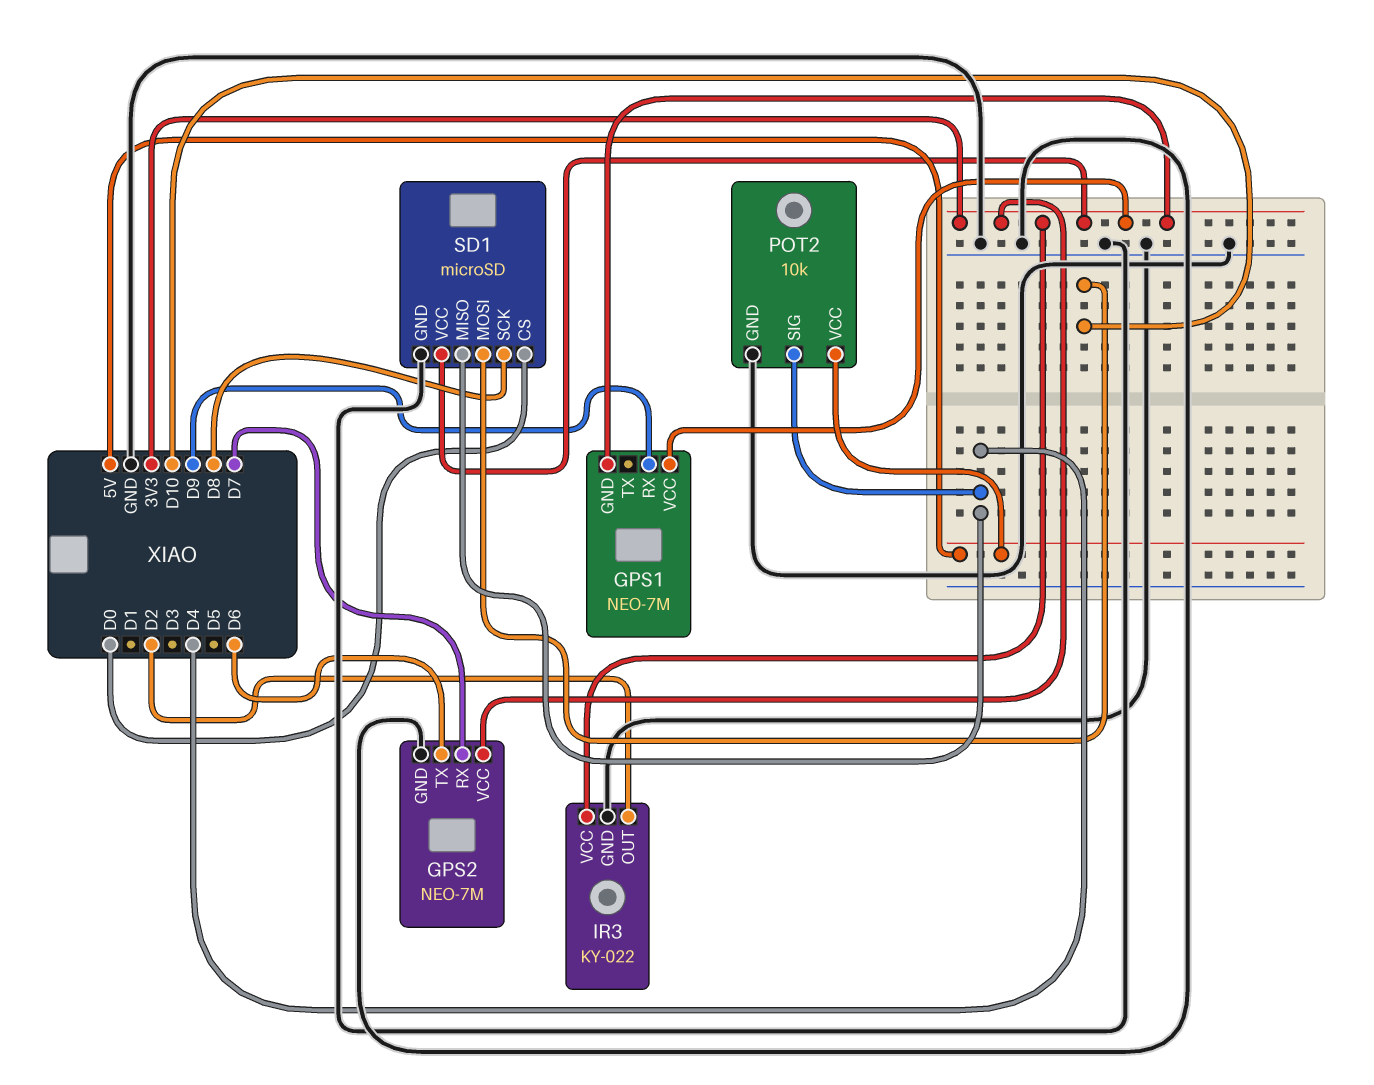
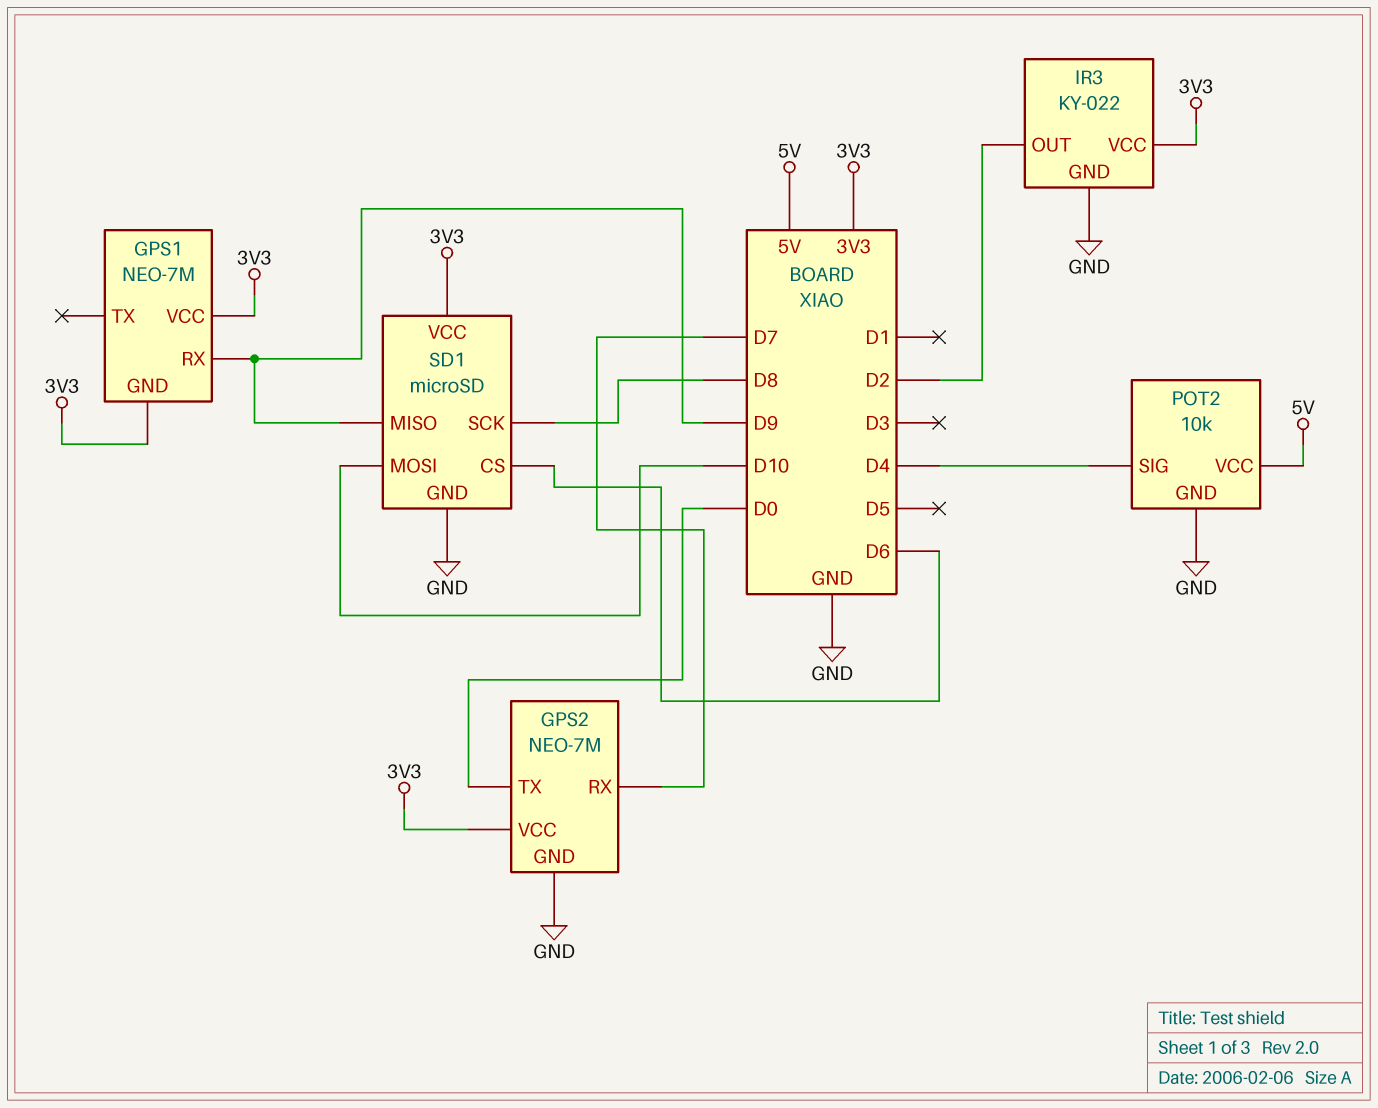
GPS2 pin TX: D6 -> D0
SD1 pin CS: D0 -> D6
SD1 pin MISO: D4 -> D9

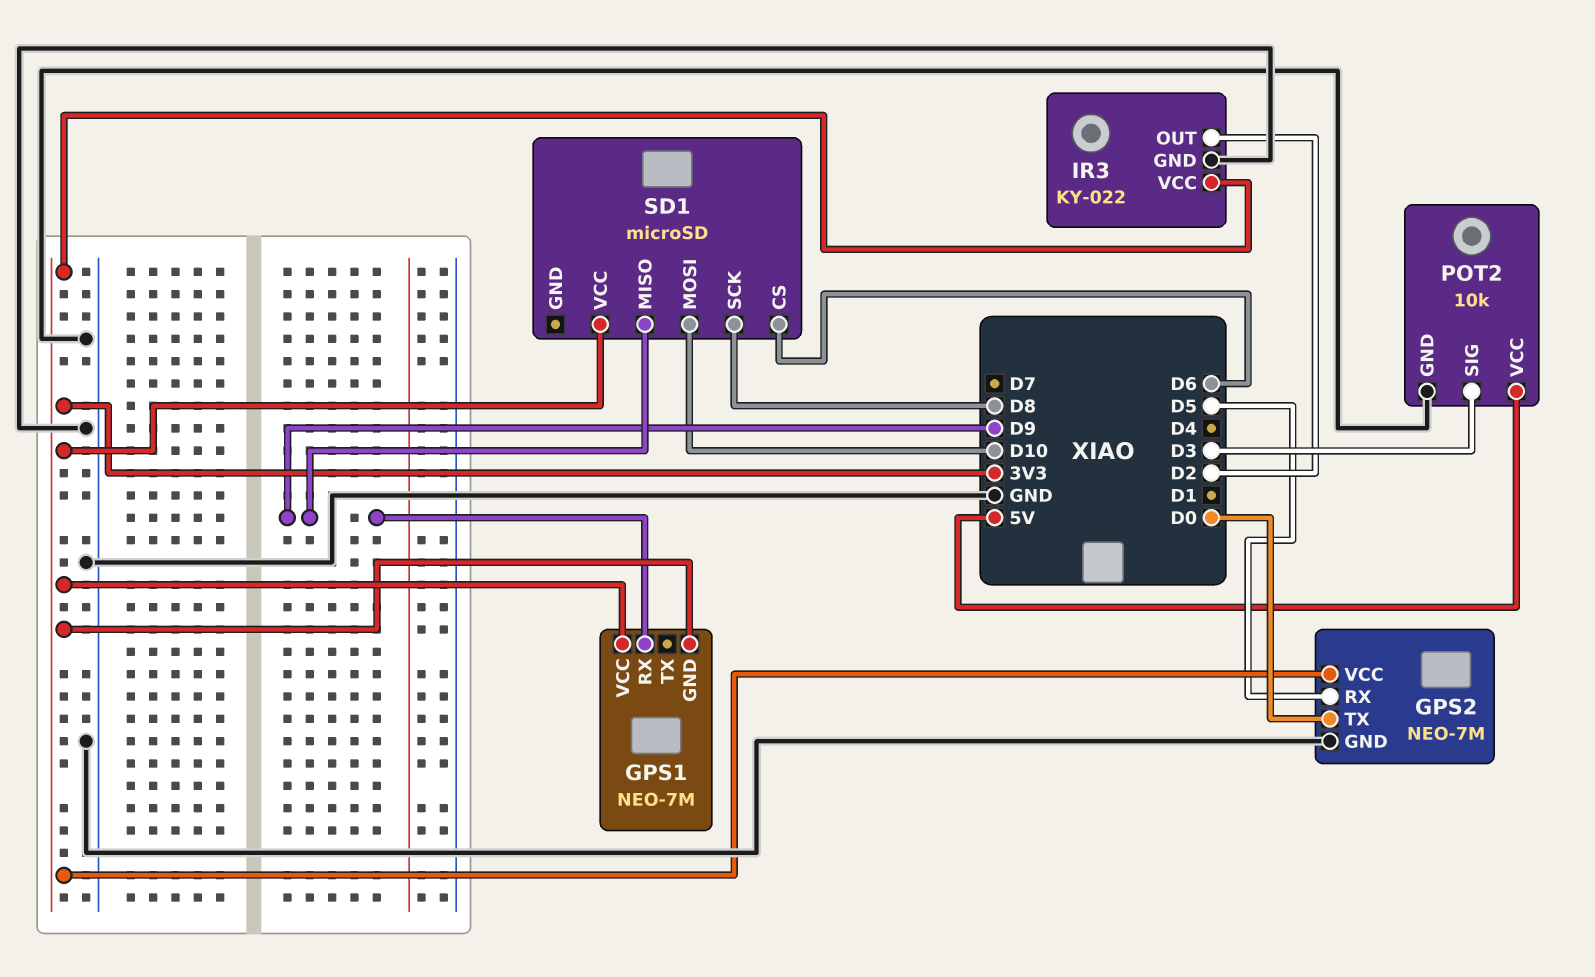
GPS2 pin RX: D7 -> D5
POT2 pin SIG: D4 -> D3
SD1 pin GND: GND -> none

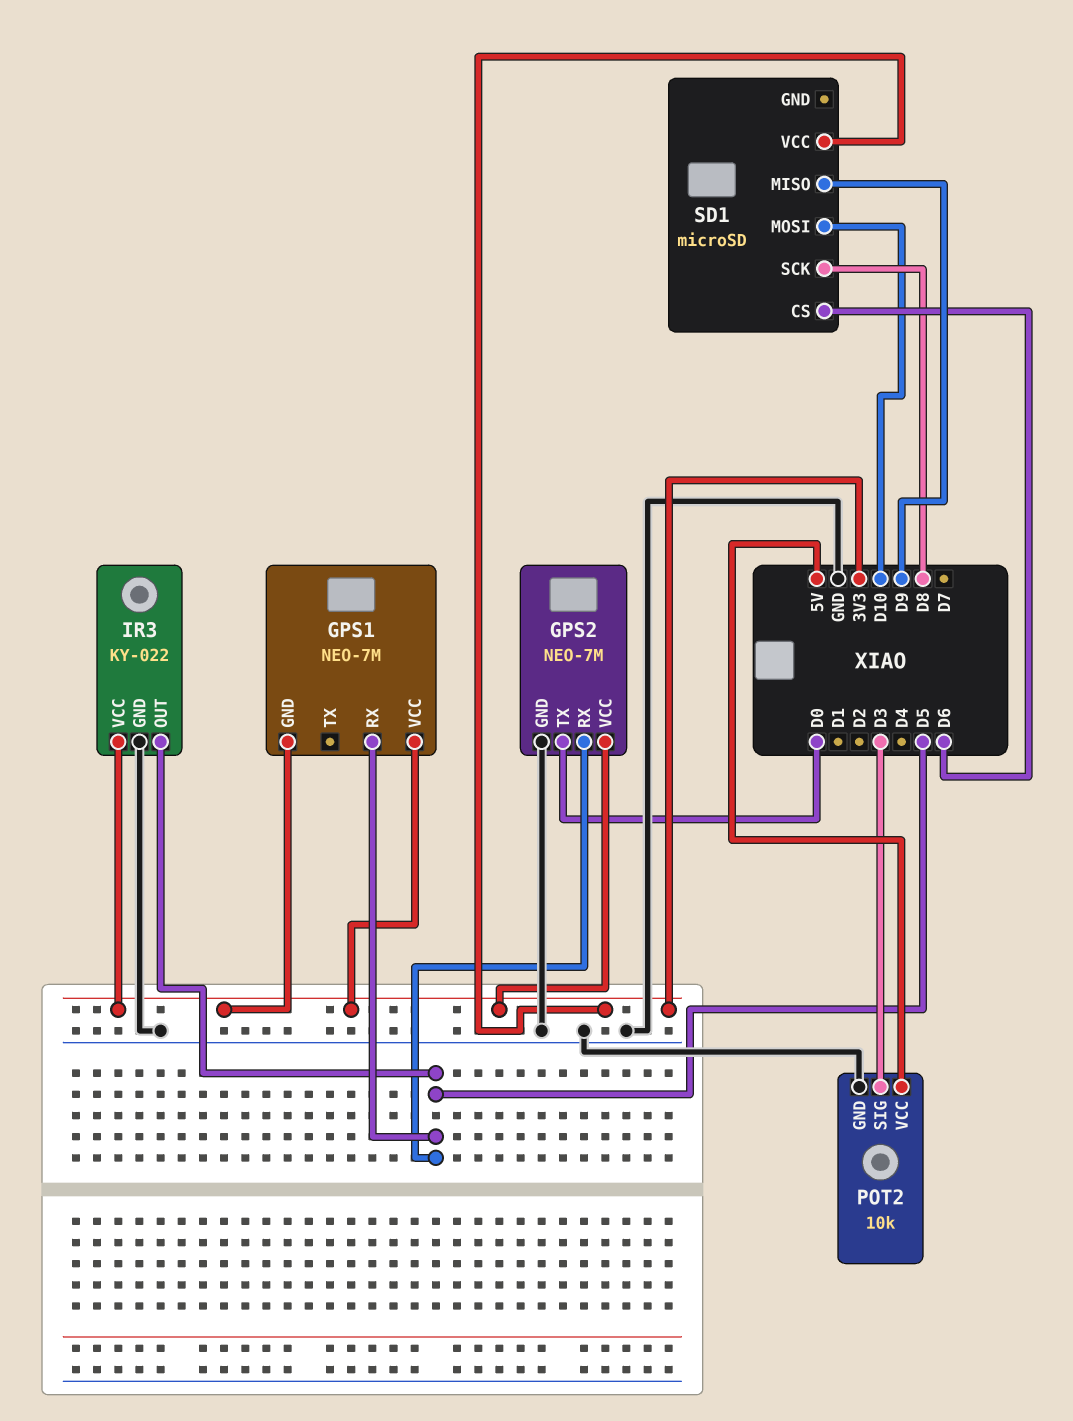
GPS1 pin RX: D9 -> D5
IR3 pin OUT: D2 -> D5

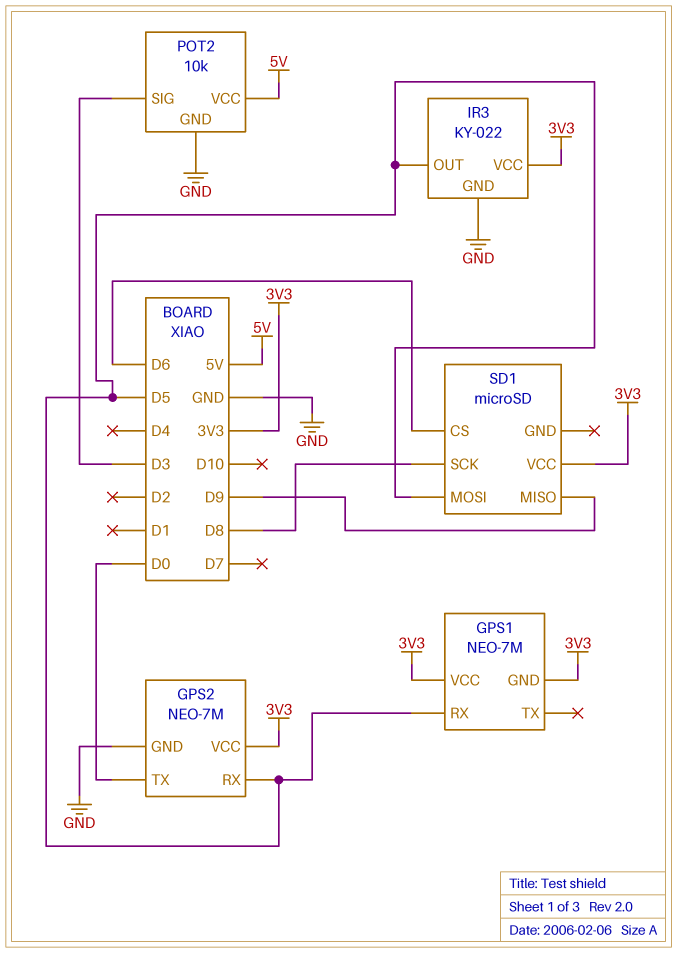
SD1 pin MOSI: D10 -> D5

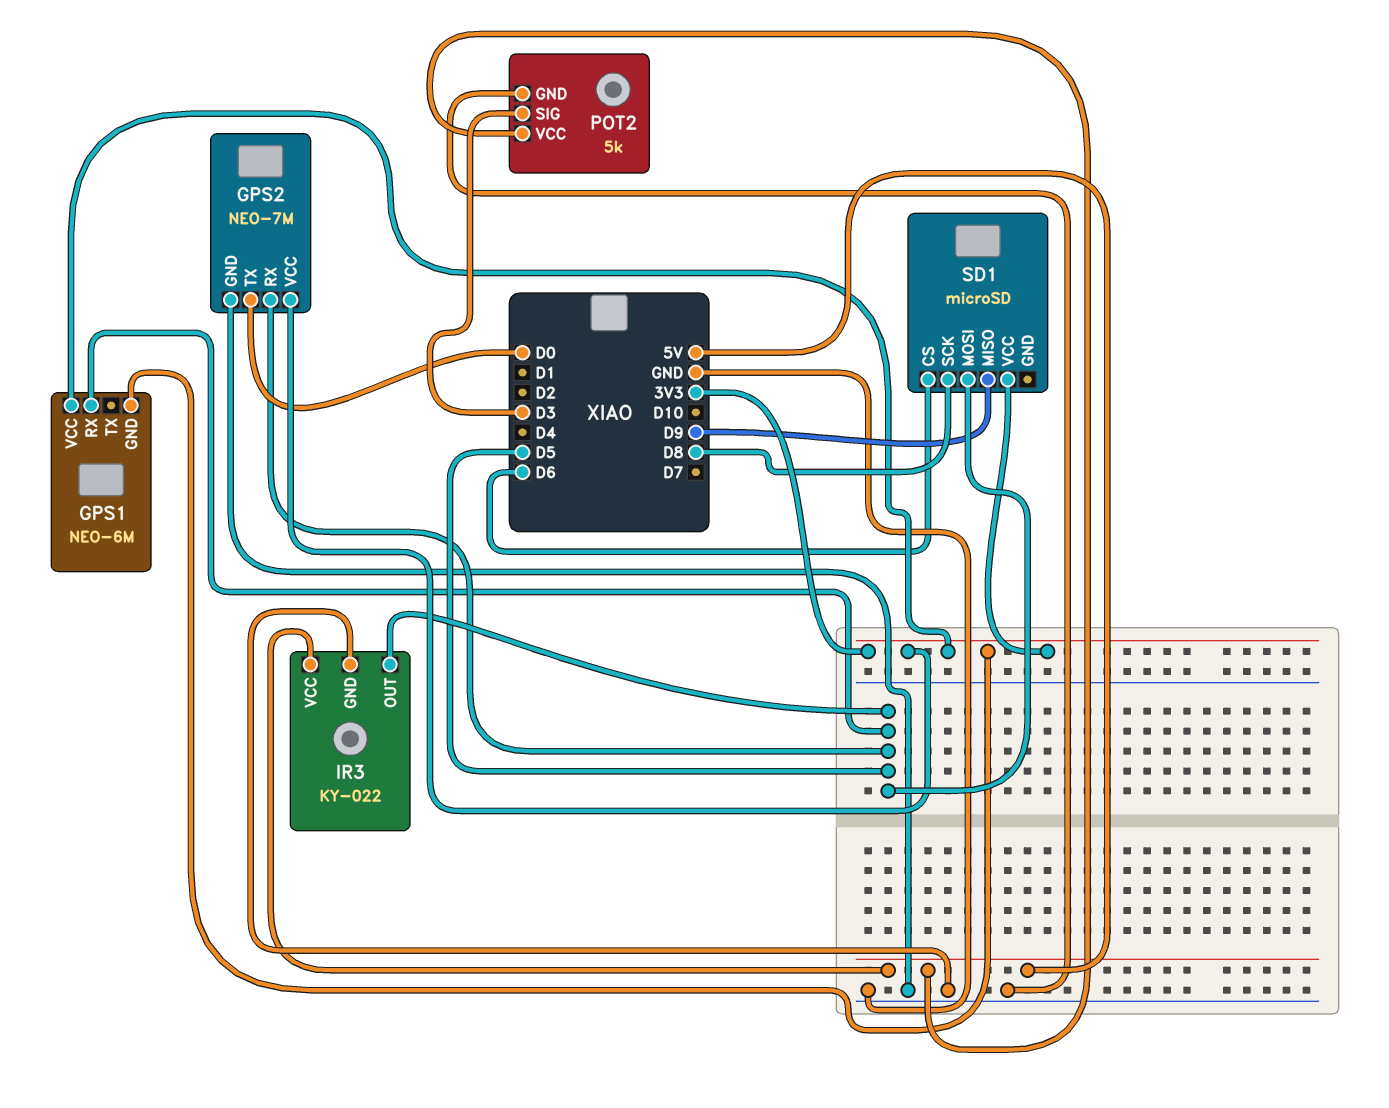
GPS1: NEO-7M -> NEO-6M
IR3 pin VCC: 3V3 -> 5V
POT2: 10k -> 5k

